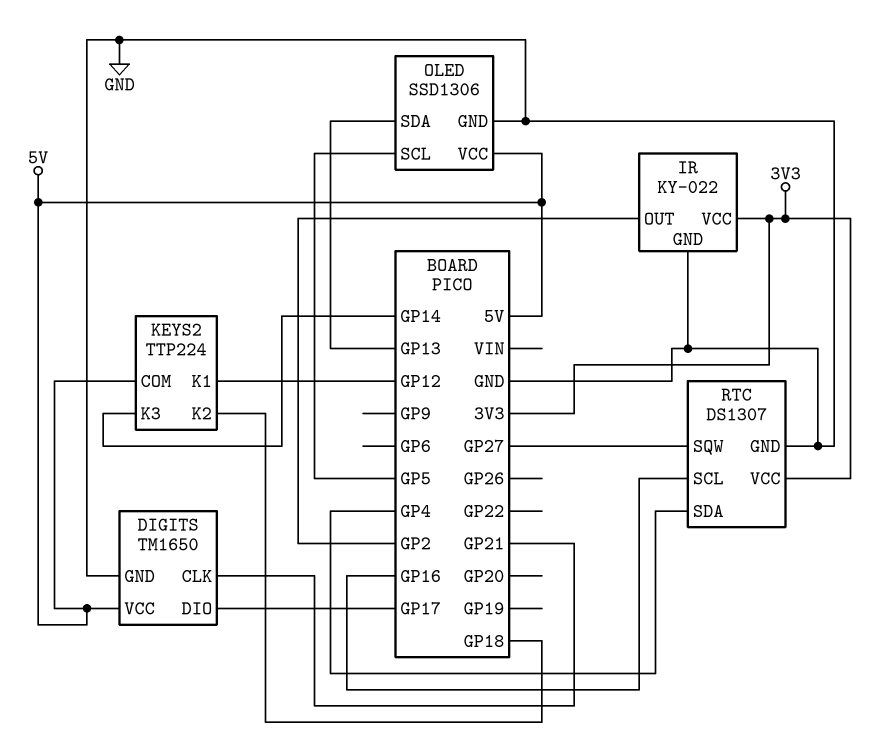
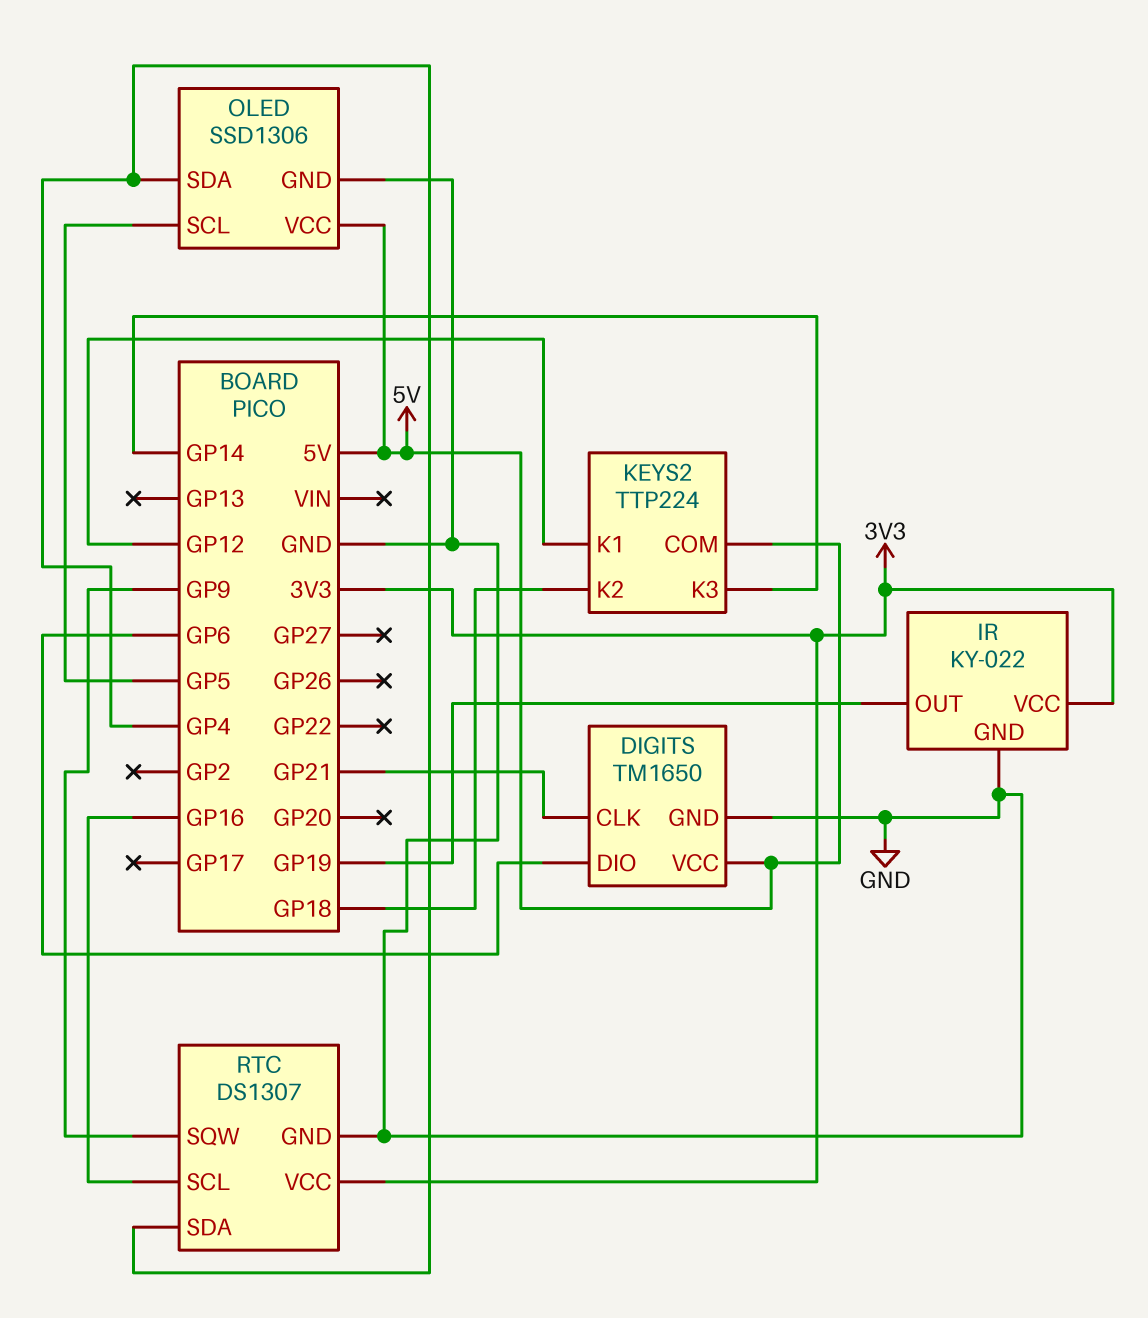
DIGITS pin DIO: GP17 -> GP6
IR pin OUT: GP2 -> GP19
OLED pin SDA: GP13 -> GP4
RTC pin SQW: GP27 -> GP9

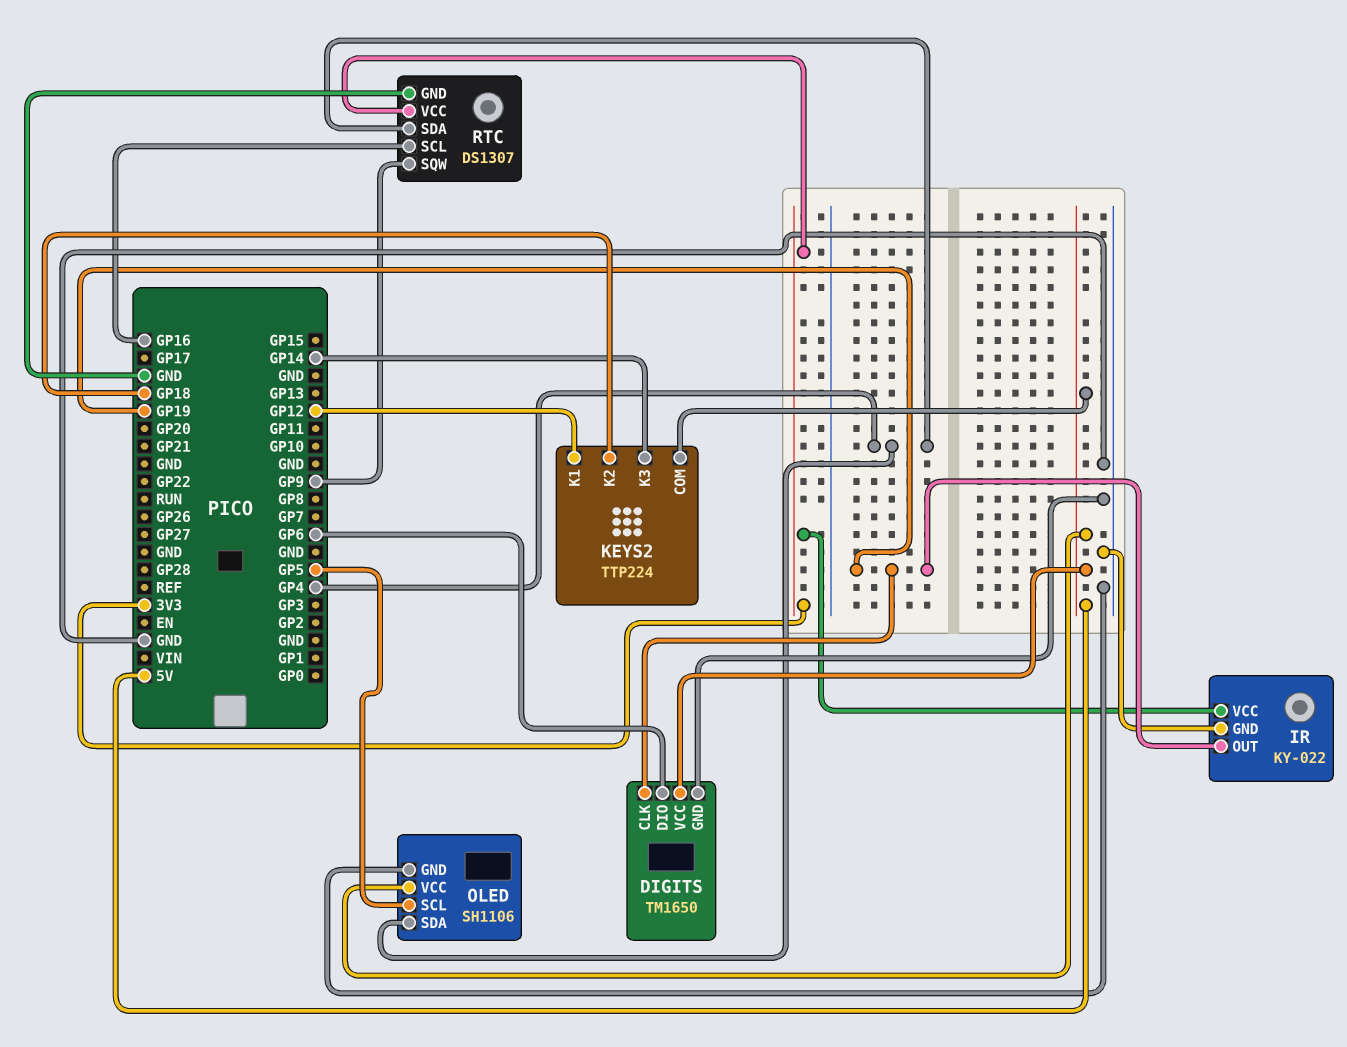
DIGITS pin CLK: GP21 -> GP19
OLED: SSD1306 -> SH1106

